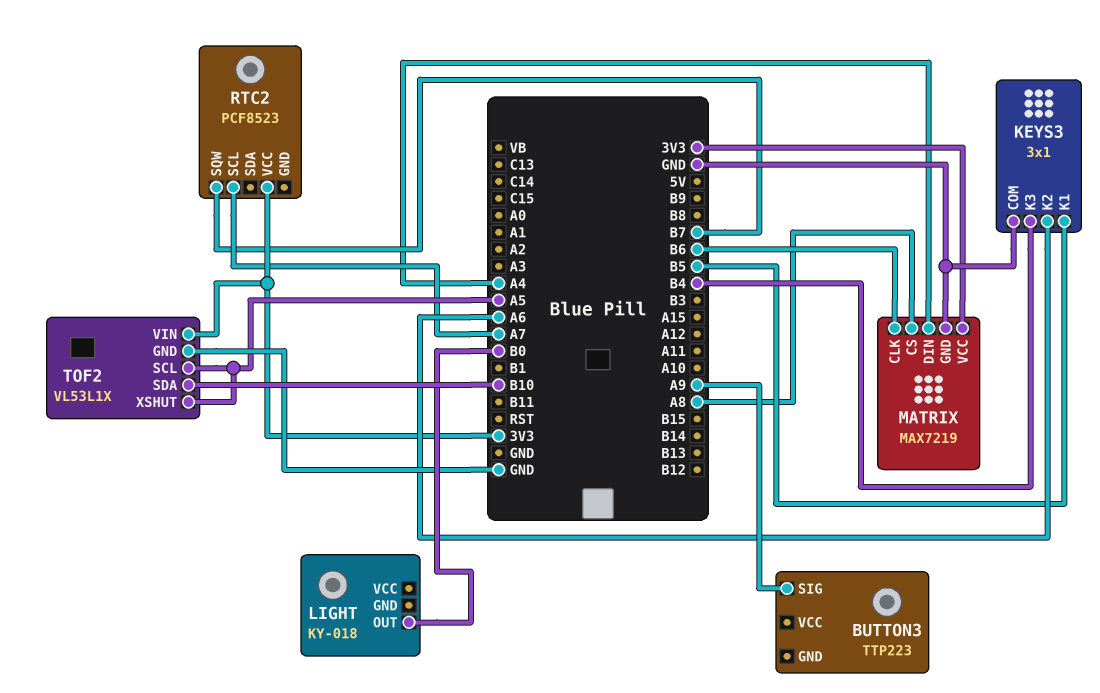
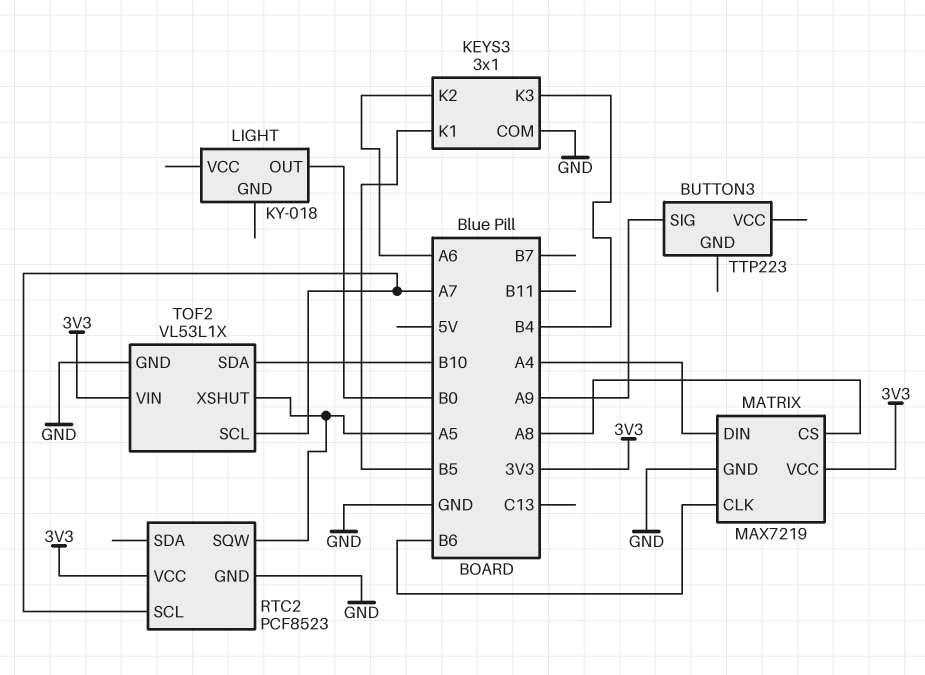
RTC2 pin GND: none -> GND
RTC2 pin SQW: B7 -> A5
TOF2 pin SCL: A5 -> A7

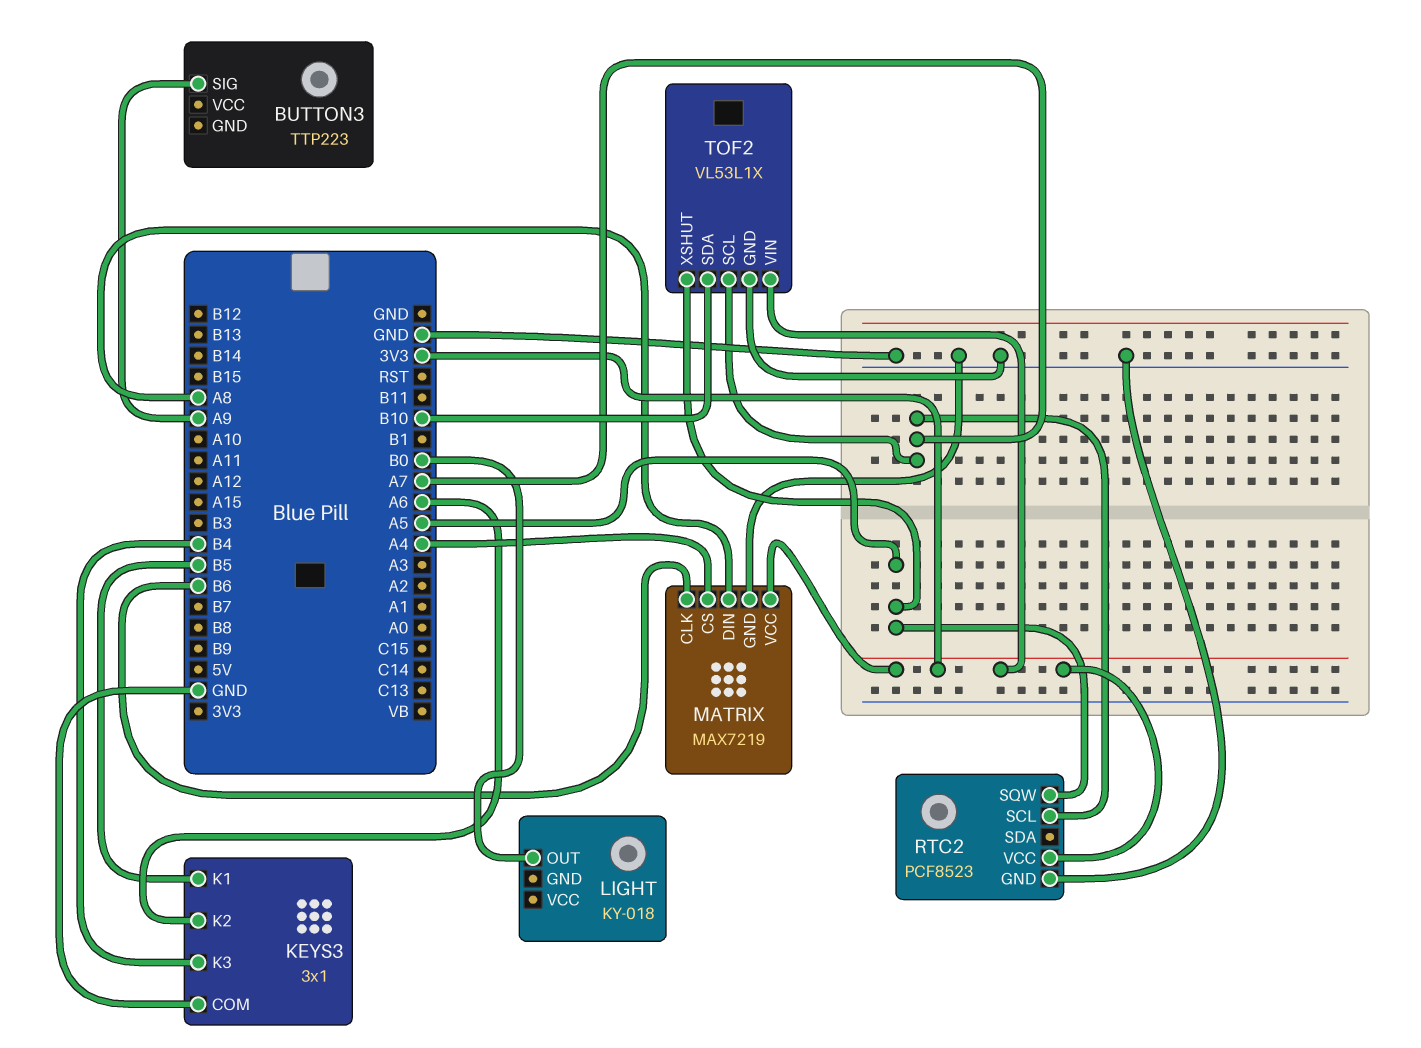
MATRIX pin CS: A8 -> A4
MATRIX pin DIN: A4 -> A8

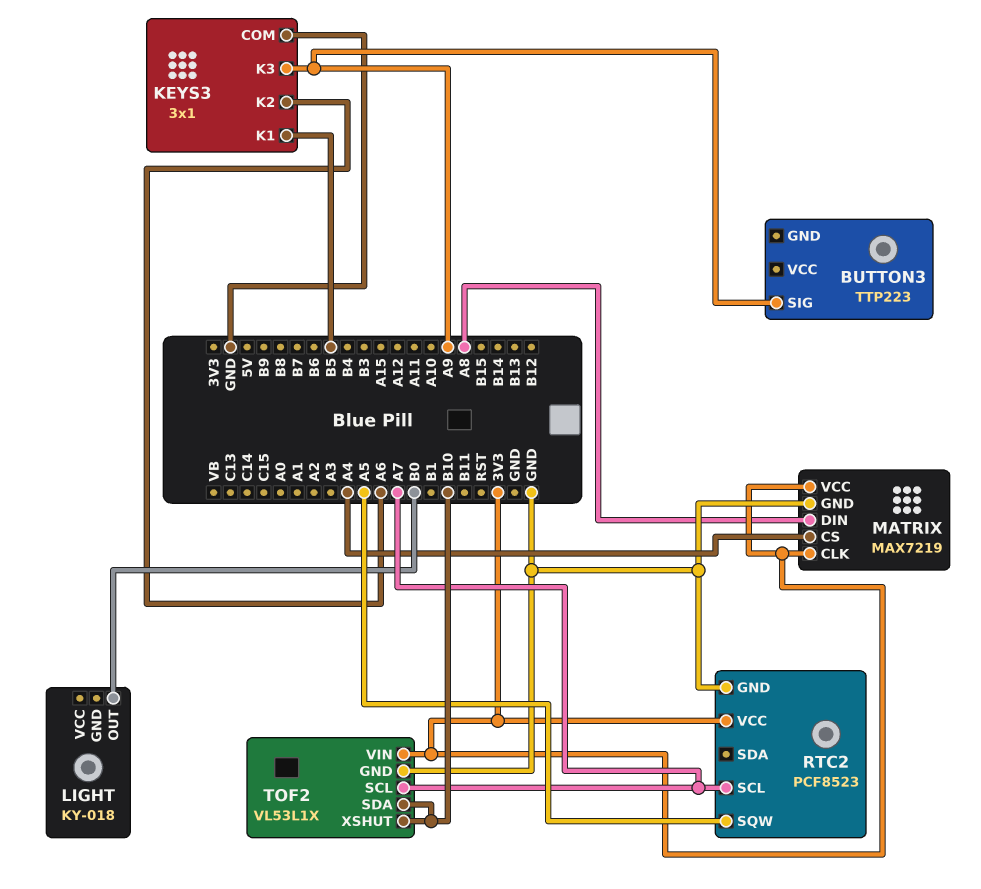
KEYS3 pin K3: B4 -> A9
MATRIX pin CLK: B6 -> 3V3
TOF2 pin XSHUT: A5 -> B10

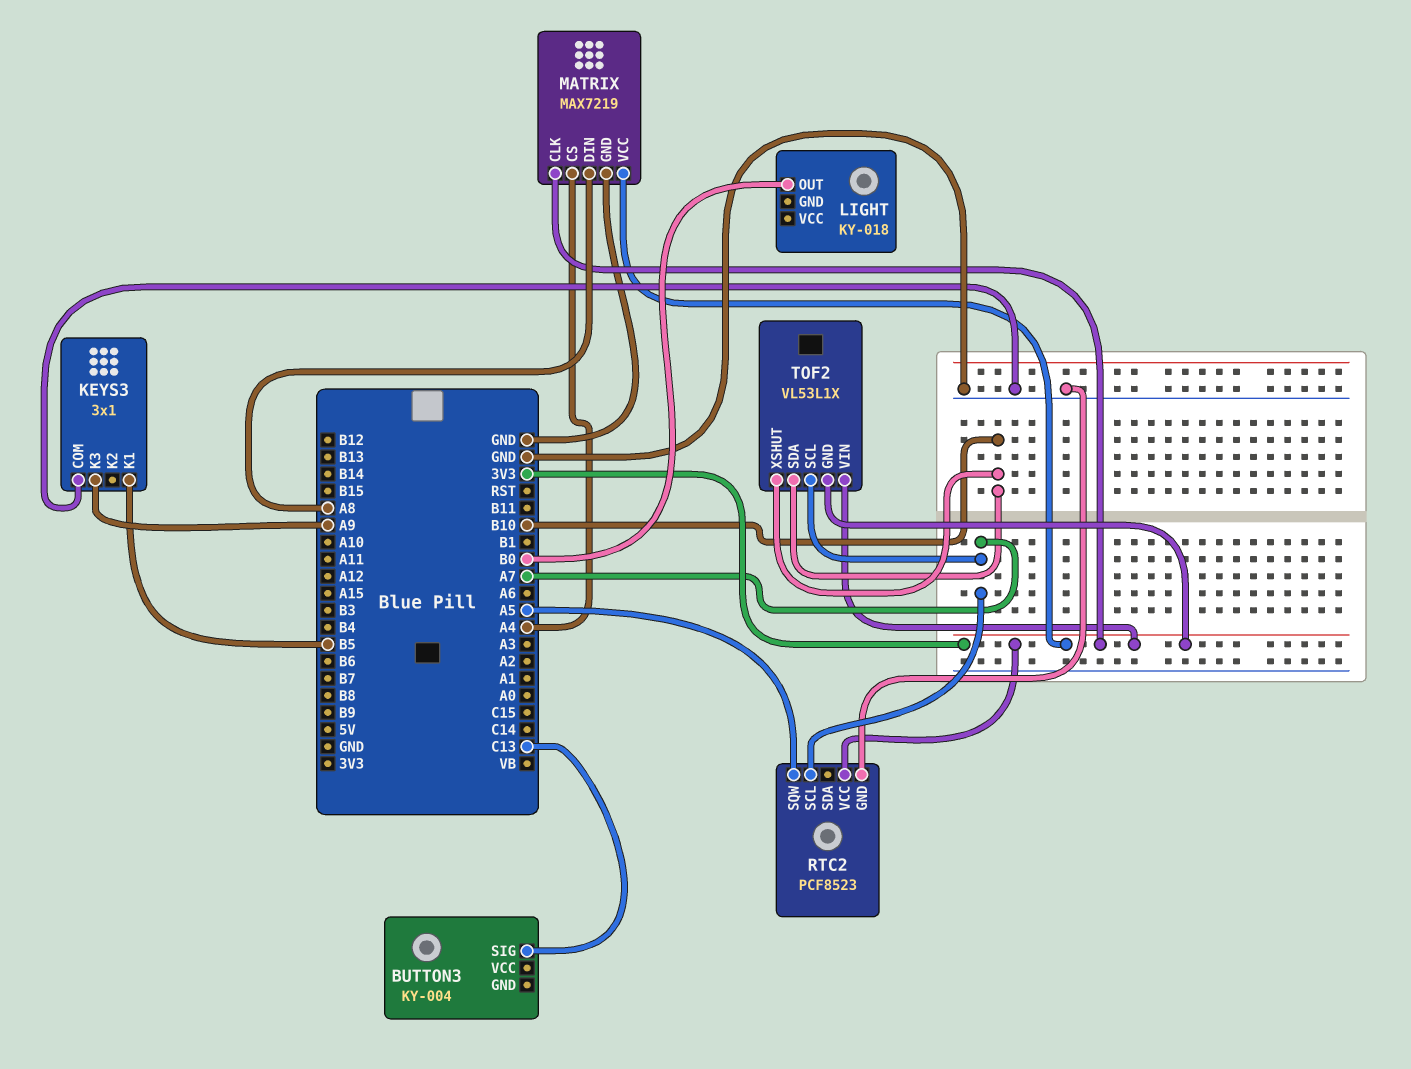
BUTTON3: TTP223 -> KY-004
BUTTON3 pin SIG: A9 -> C13
KEYS3 pin K2: A6 -> none
TOF2 pin GND: GND -> 3V3

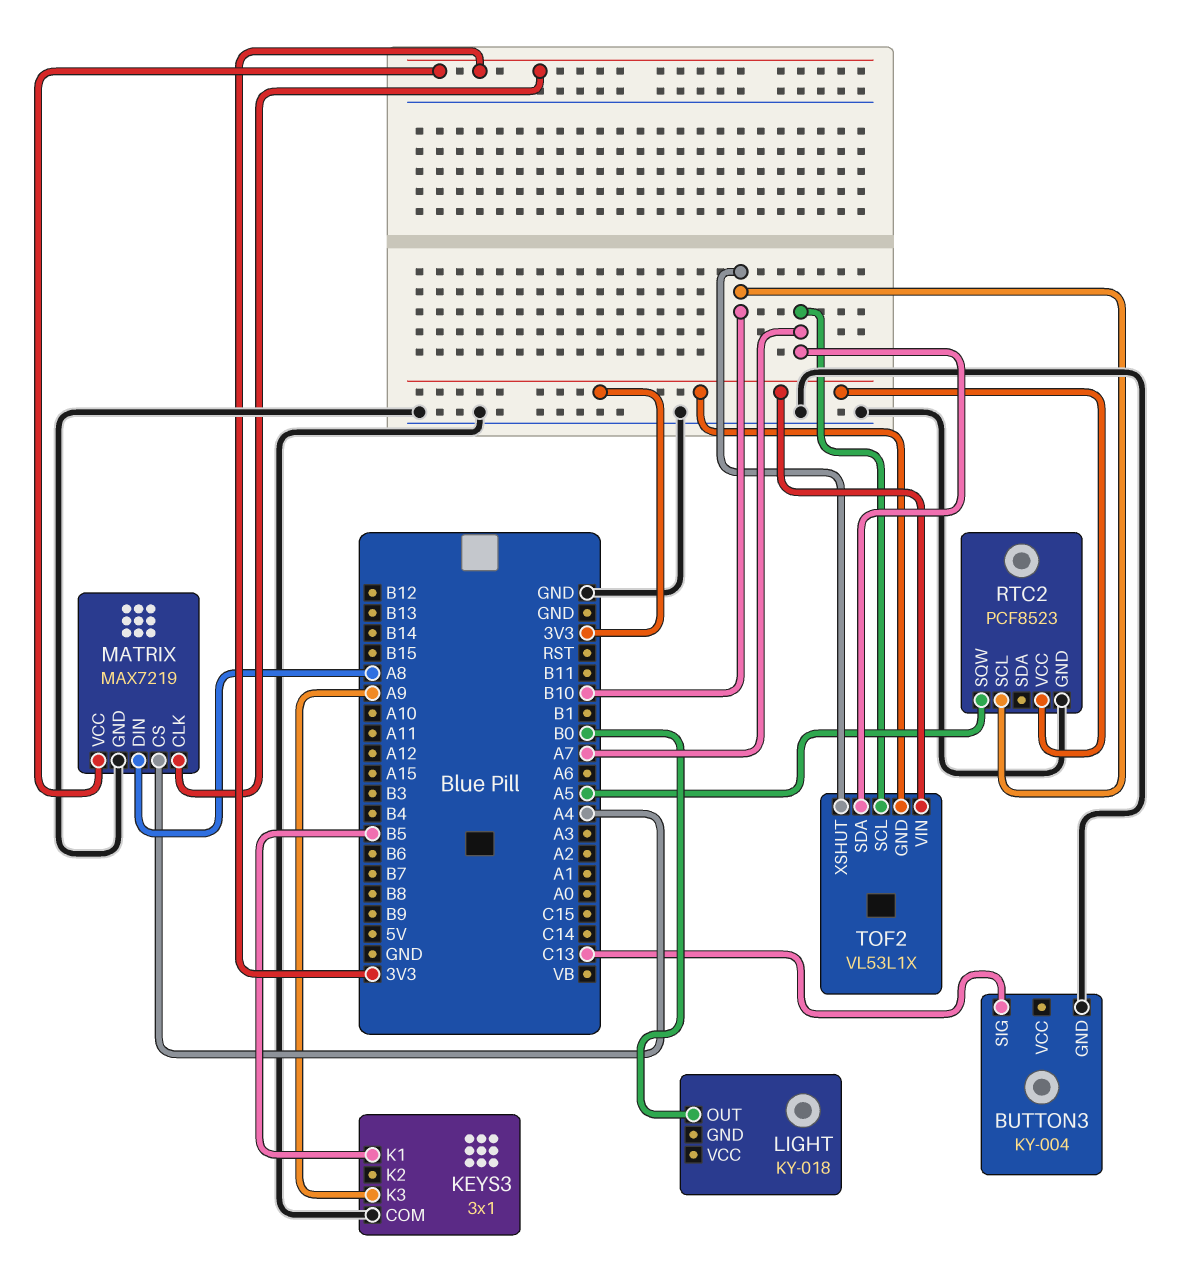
BUTTON3 pin GND: none -> GND
RTC2 pin SCL: A7 -> B10
TOF2 pin SDA: B10 -> A7

